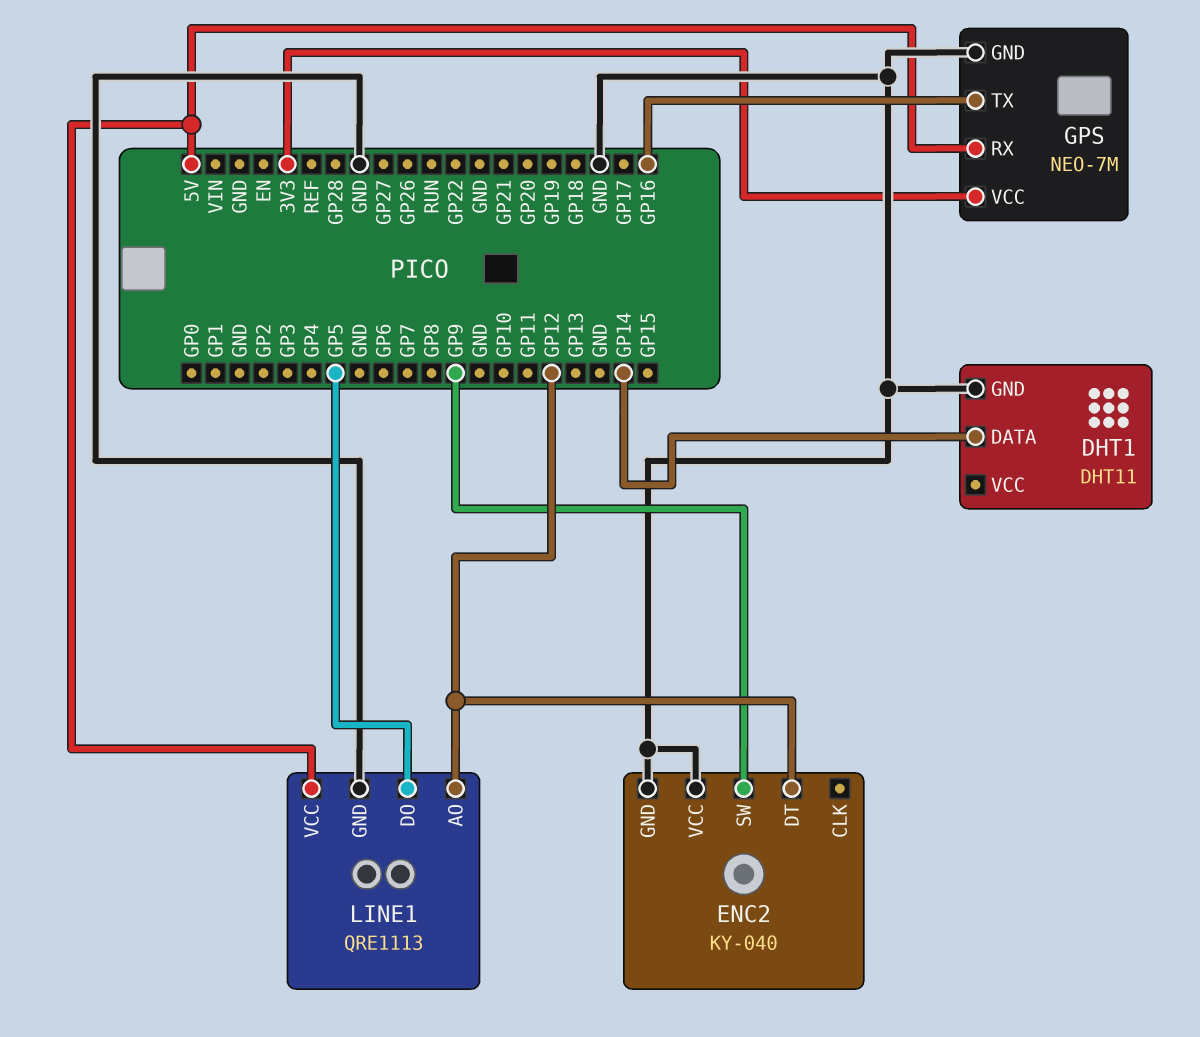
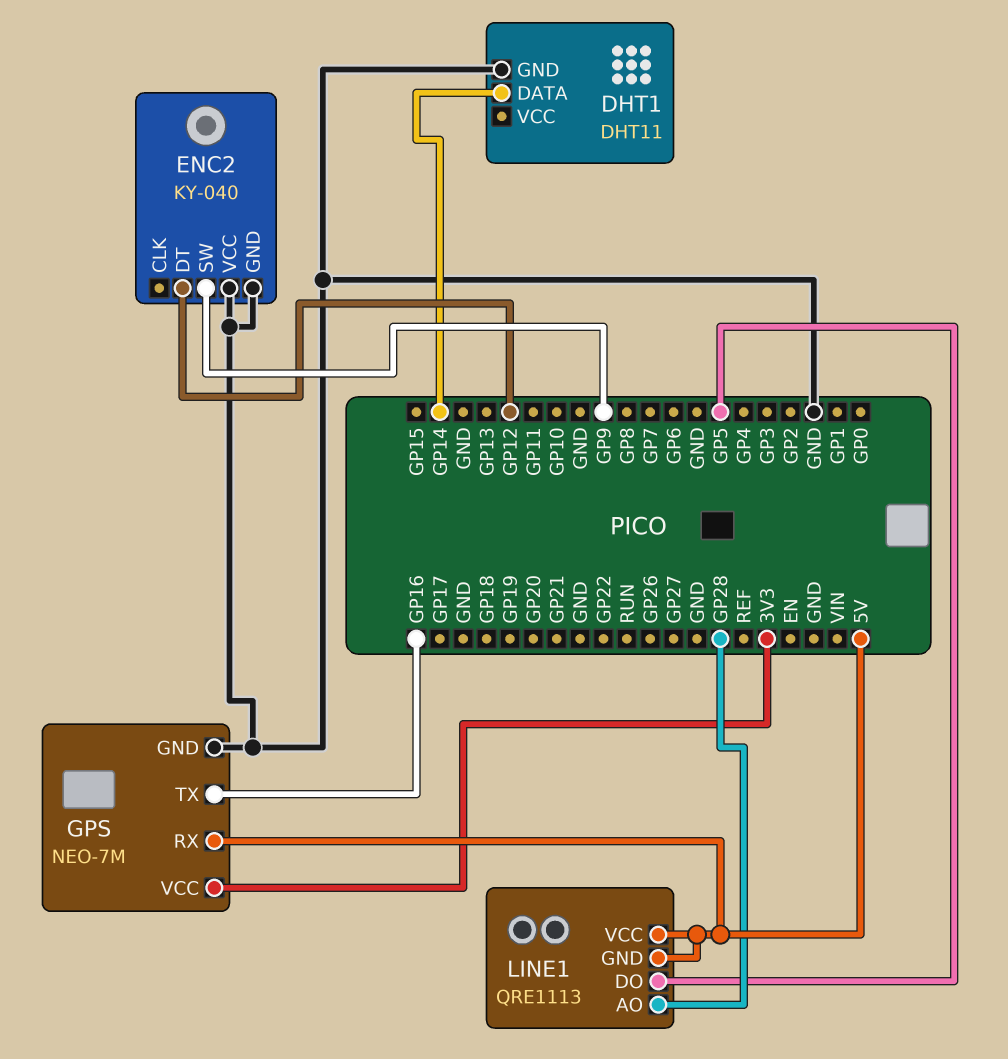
LINE1 pin AO: GP12 -> GP28
LINE1 pin GND: GND -> 5V

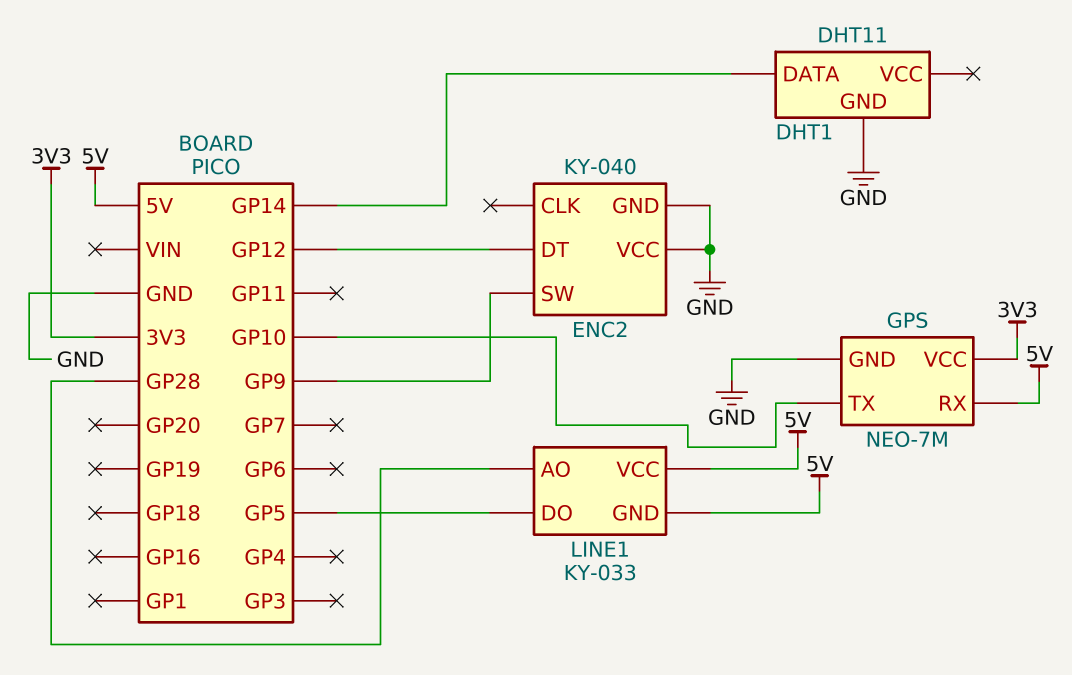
GPS pin TX: GP16 -> GP10
LINE1: QRE1113 -> KY-033

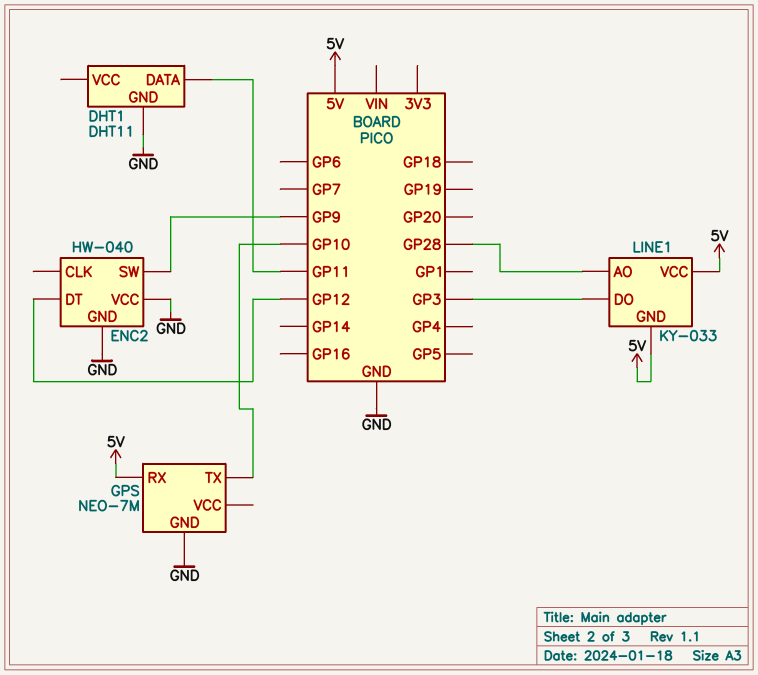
DHT1 pin DATA: GP14 -> GP11
ENC2: KY-040 -> HW-040
GPS pin VCC: 3V3 -> none
LINE1 pin DO: GP5 -> GP3

